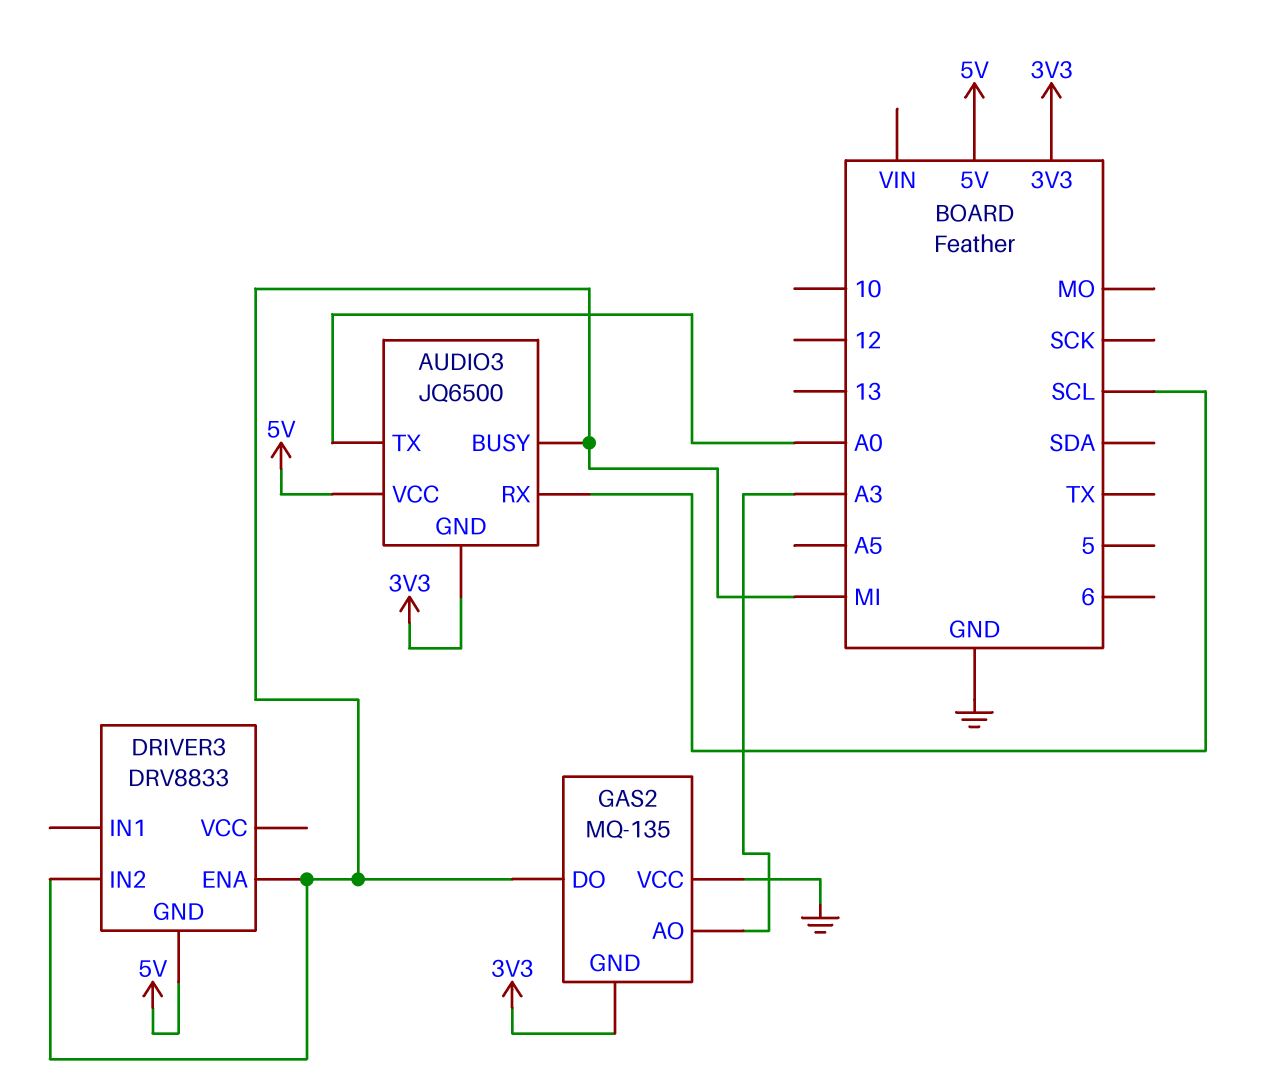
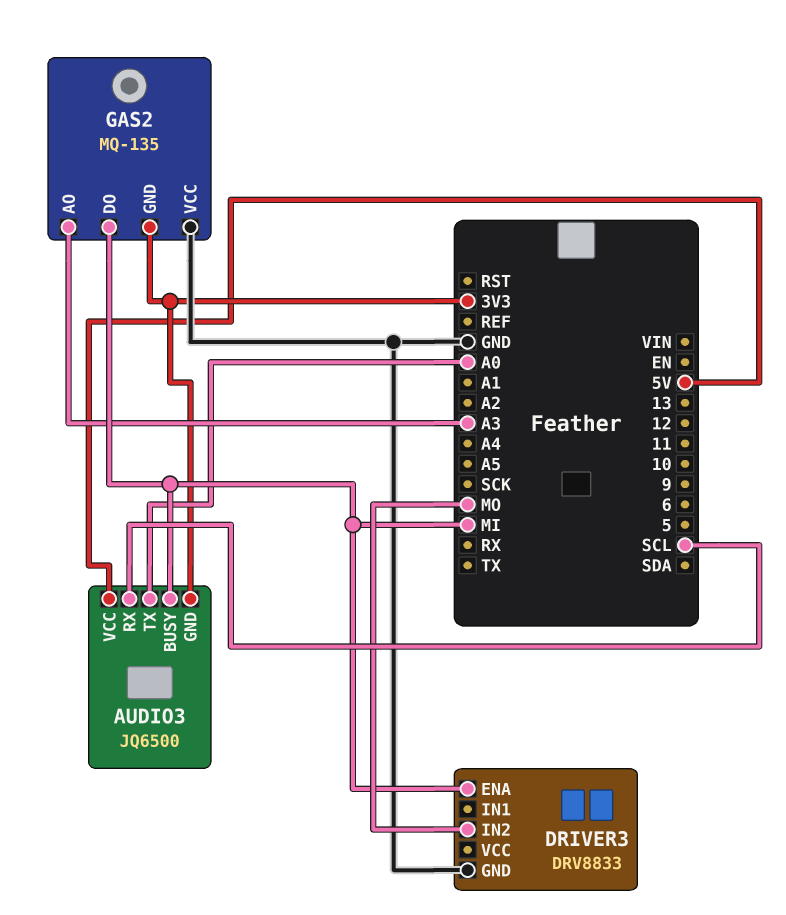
DRIVER3 pin GND: 5V -> GND
DRIVER3 pin IN2: MI -> MO

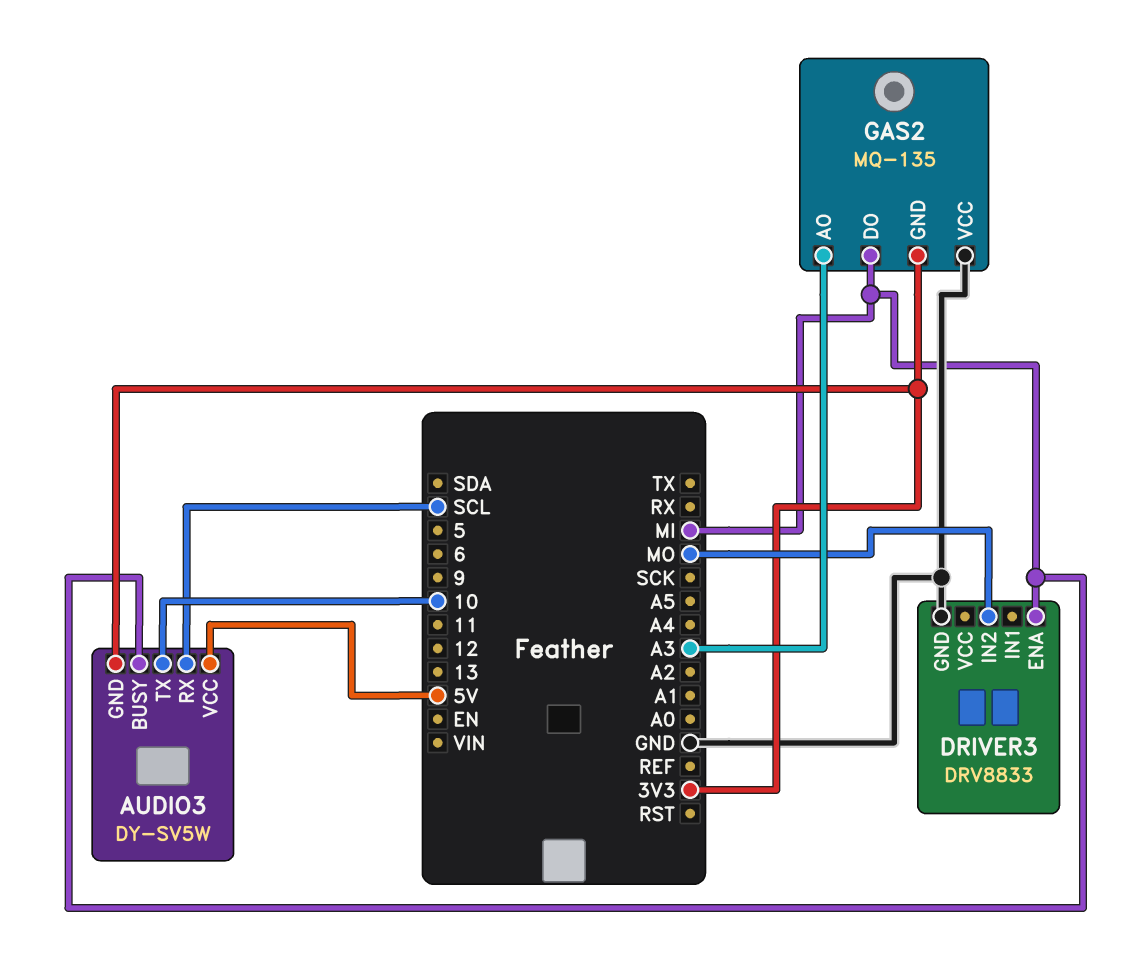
AUDIO3: JQ6500 -> DY-SV5W
AUDIO3 pin TX: A0 -> 10

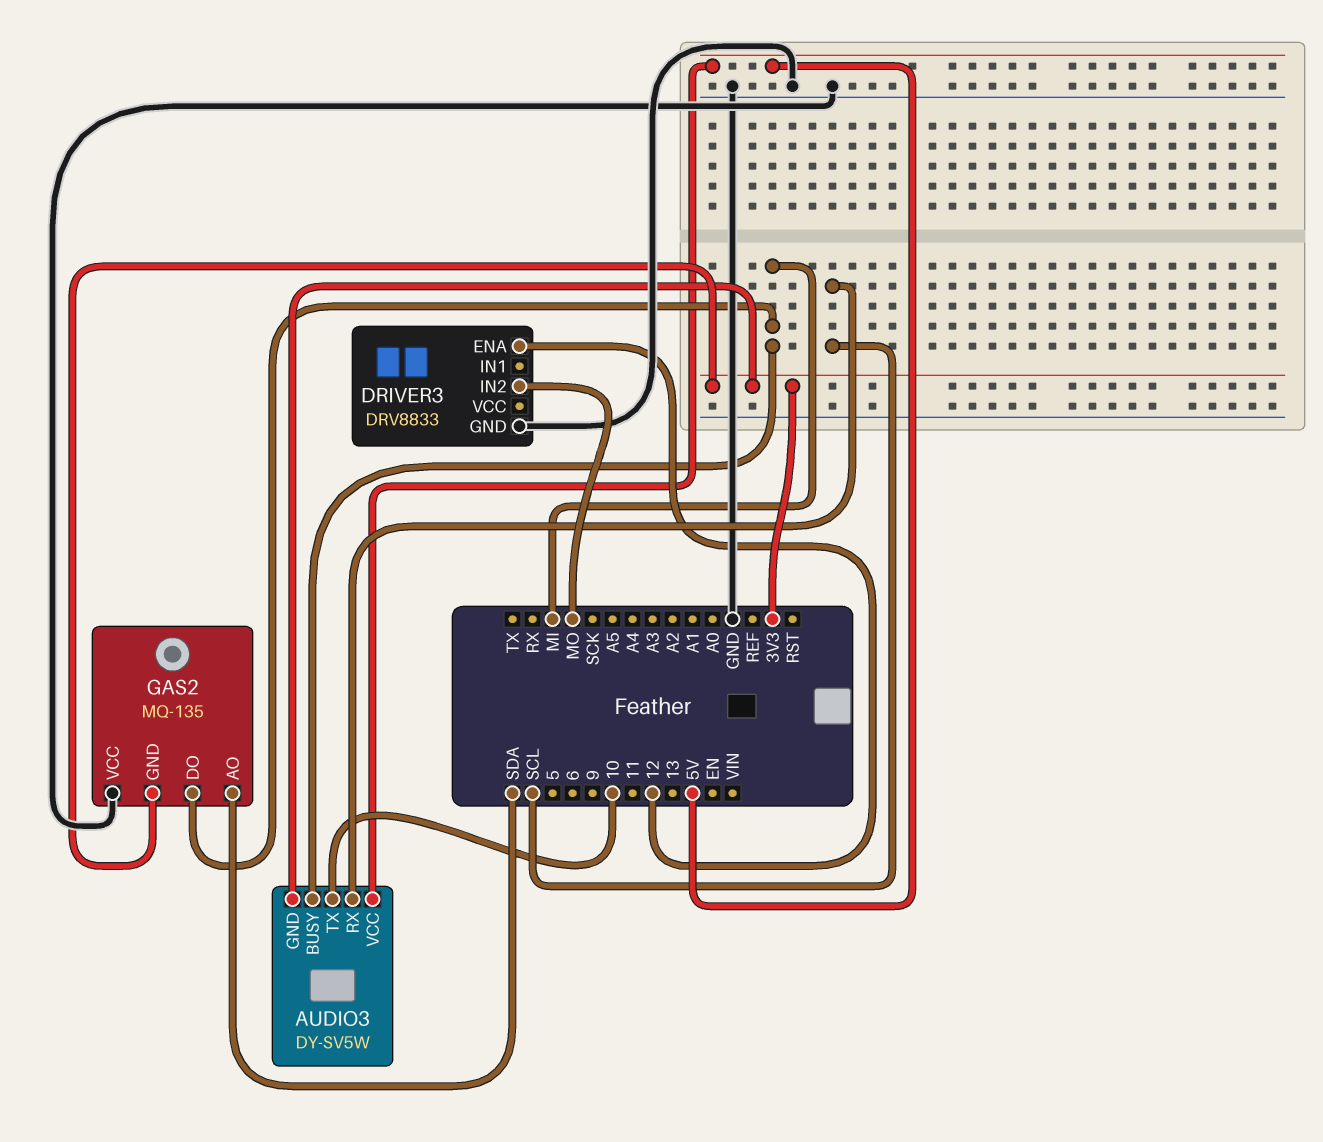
DRIVER3 pin ENA: MI -> 12
GAS2 pin AO: A3 -> SDA

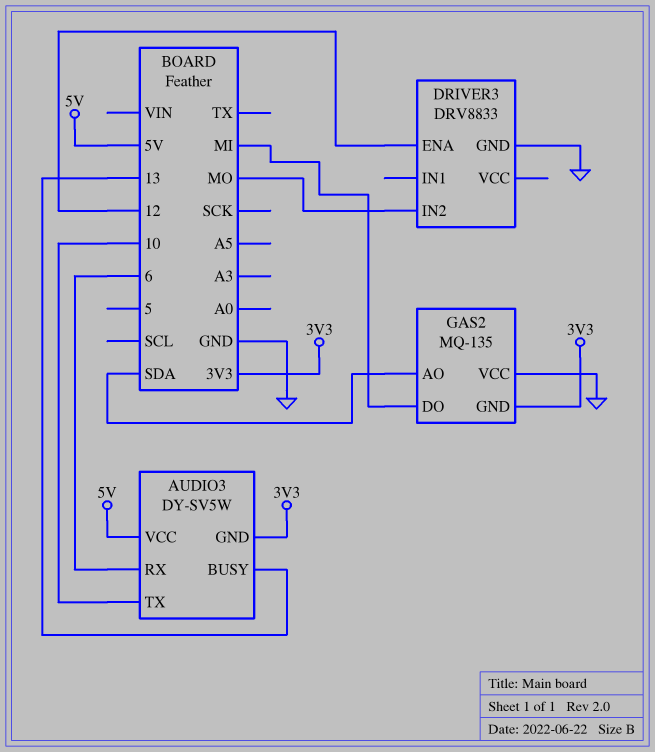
AUDIO3 pin BUSY: MI -> 13
AUDIO3 pin RX: SCL -> 6

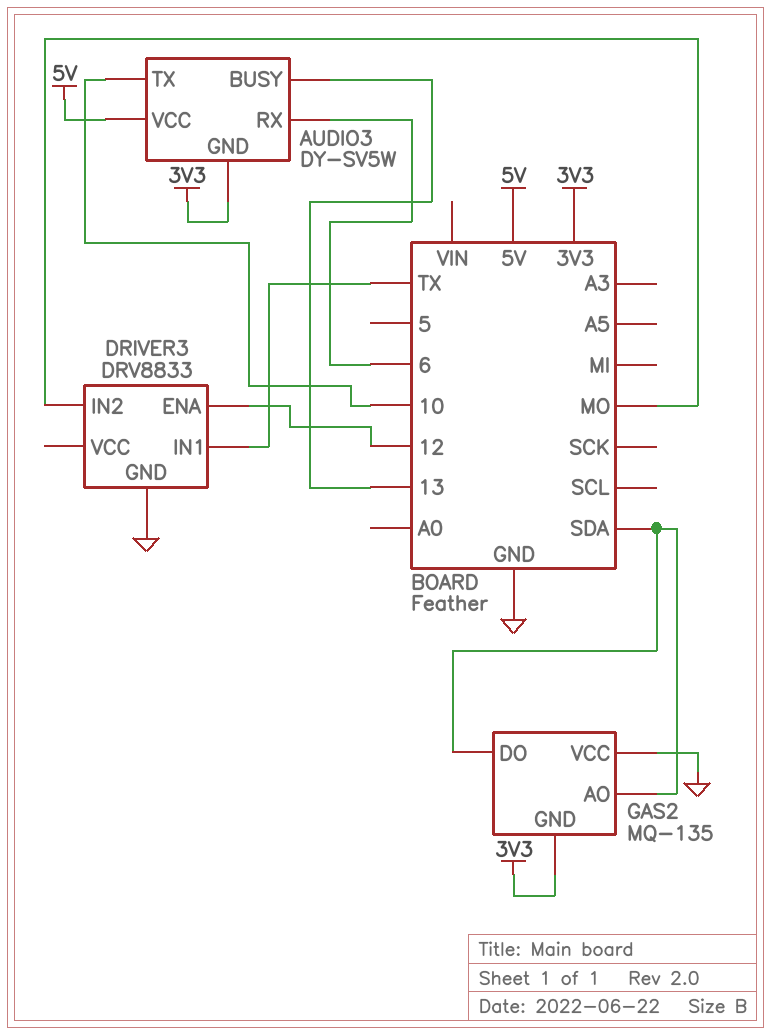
DRIVER3 pin IN1: none -> TX
GAS2 pin DO: MI -> SDA

